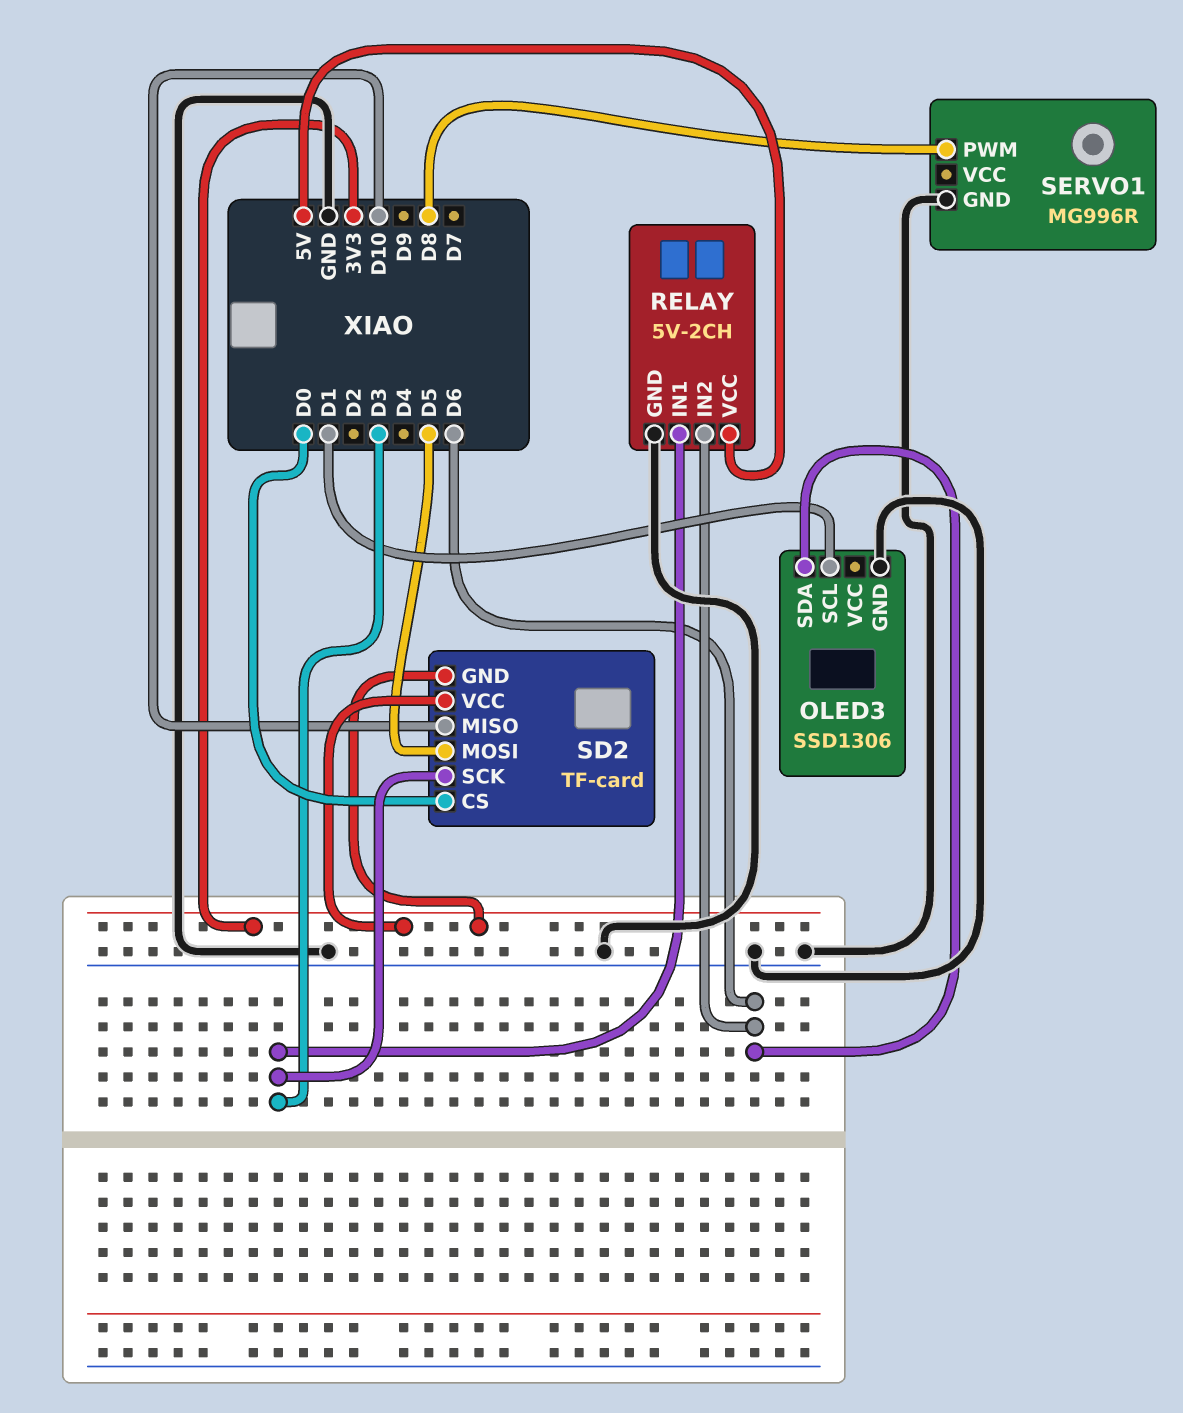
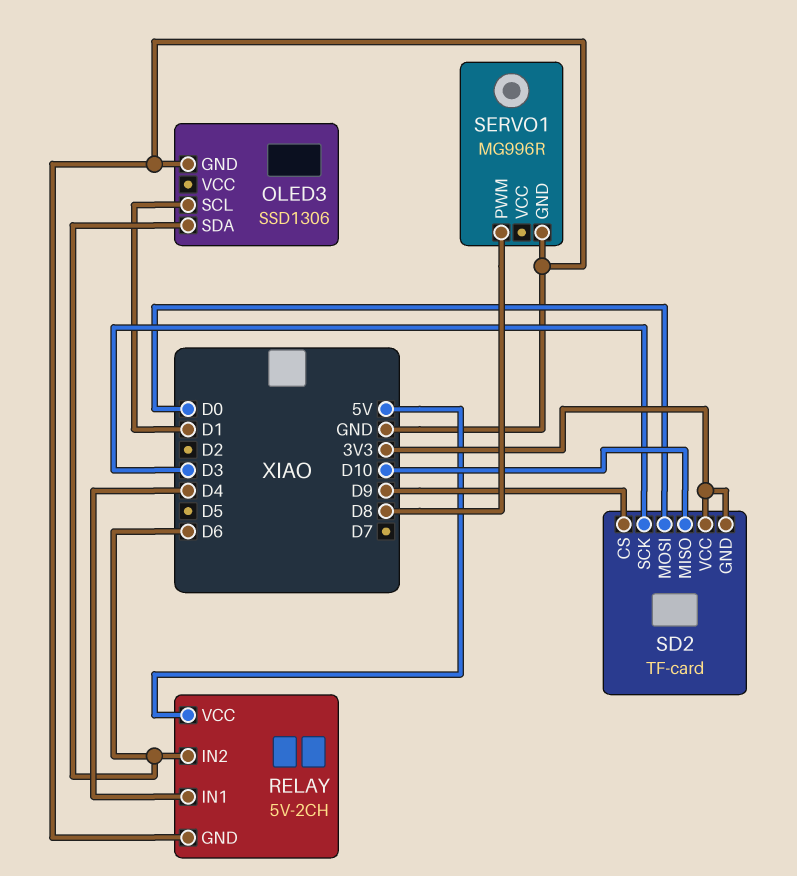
RELAY pin IN1: D3 -> D4
SD2 pin CS: D0 -> D9
SD2 pin MOSI: D5 -> D0

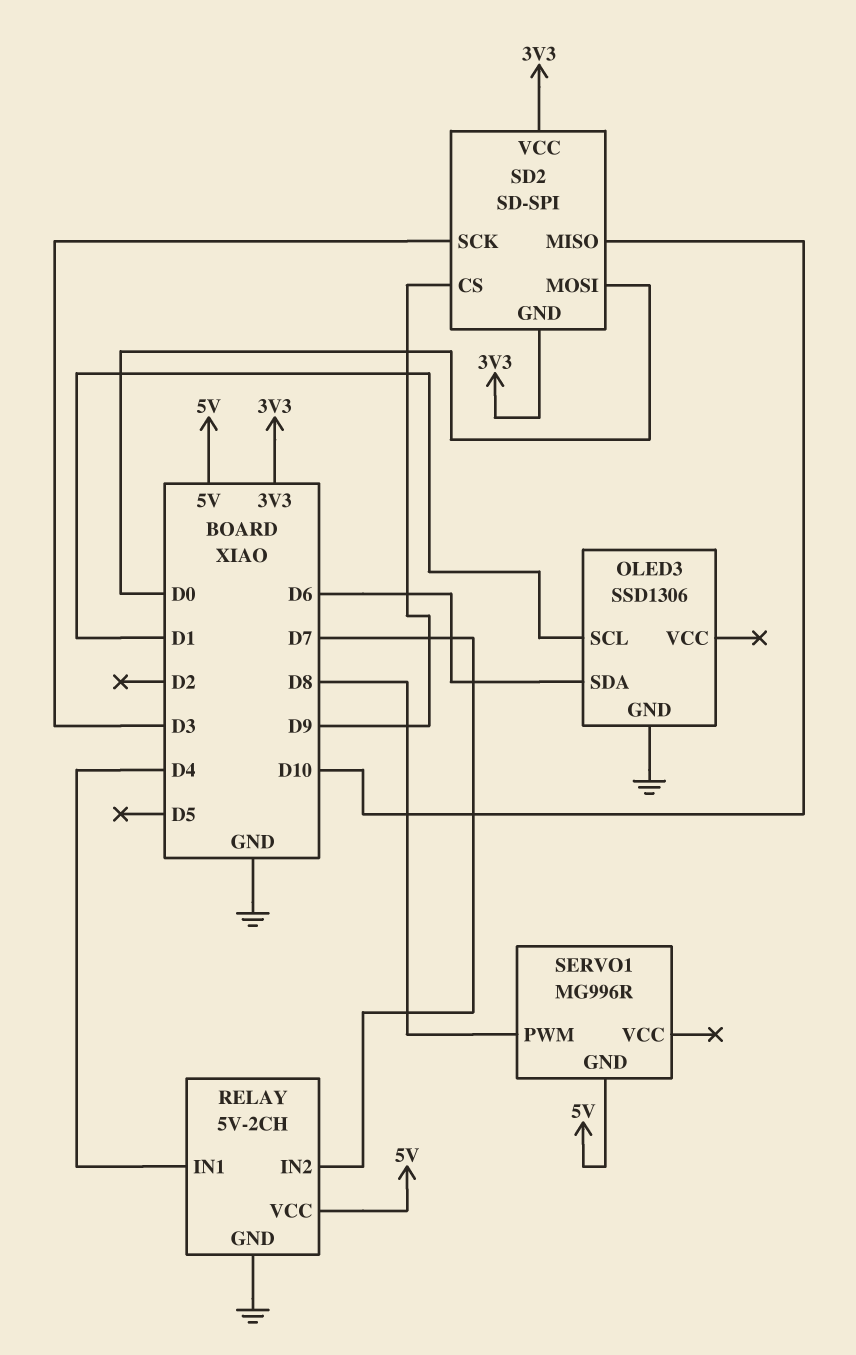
RELAY pin IN2: D6 -> D7
SD2: TF-card -> SD-SPI
SERVO1 pin GND: GND -> 5V

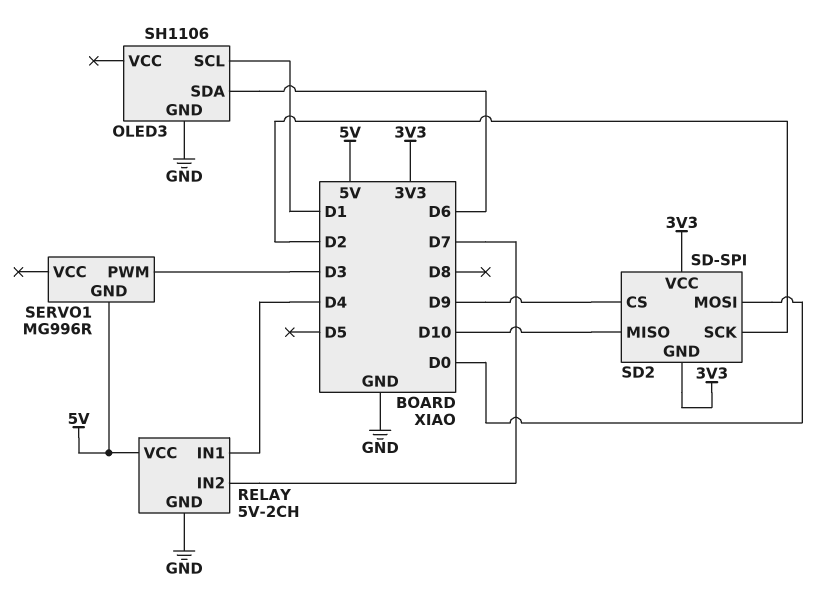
OLED3: SSD1306 -> SH1106
SD2 pin SCK: D3 -> D2
SERVO1 pin PWM: D8 -> D3

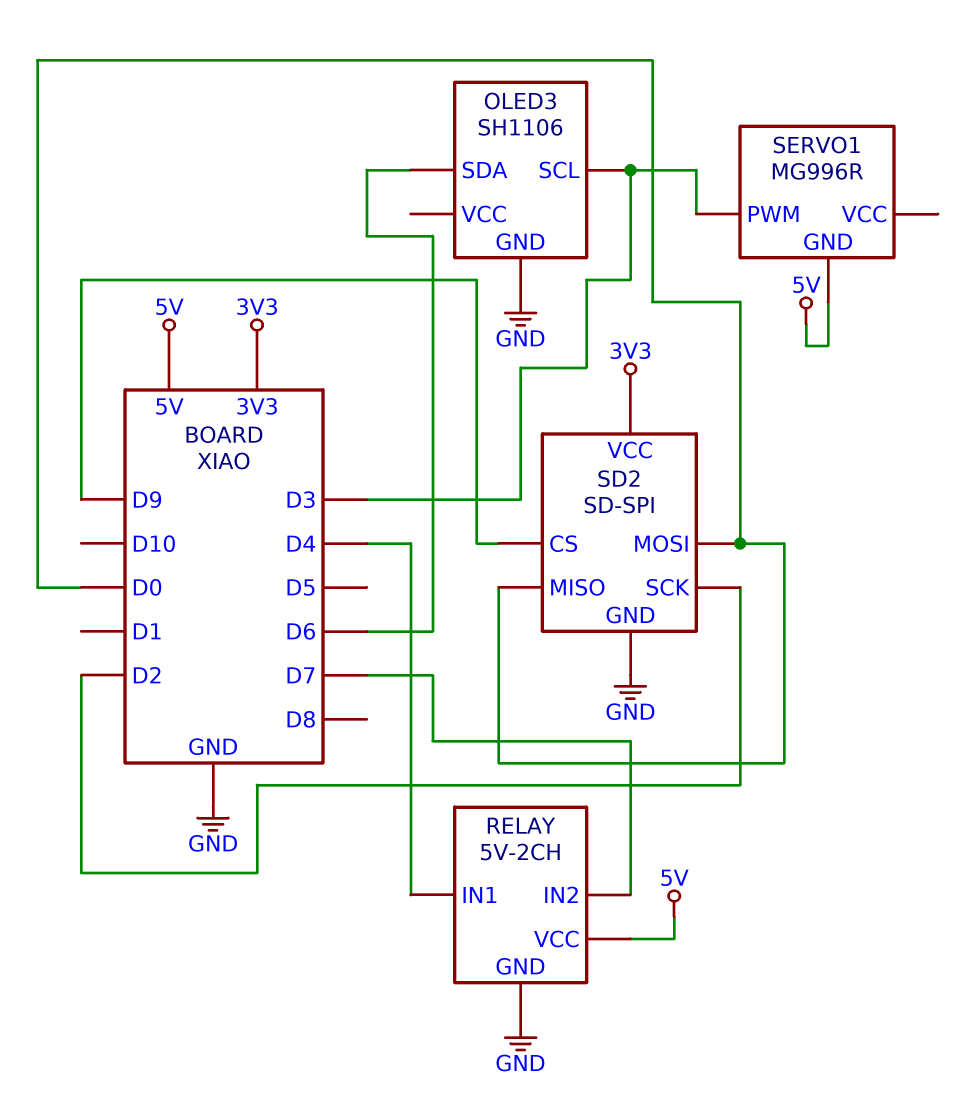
OLED3 pin SCL: D1 -> D3
SD2 pin GND: 3V3 -> GND
SD2 pin MISO: D10 -> D0

